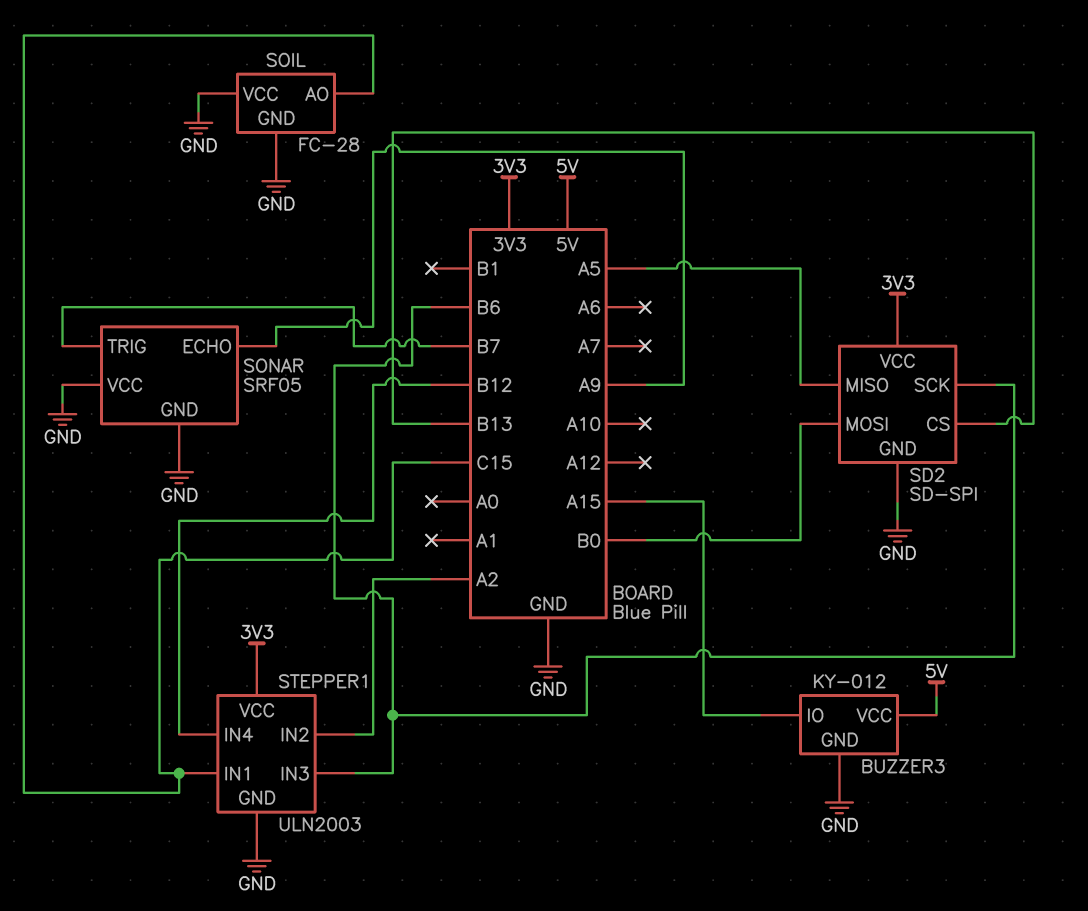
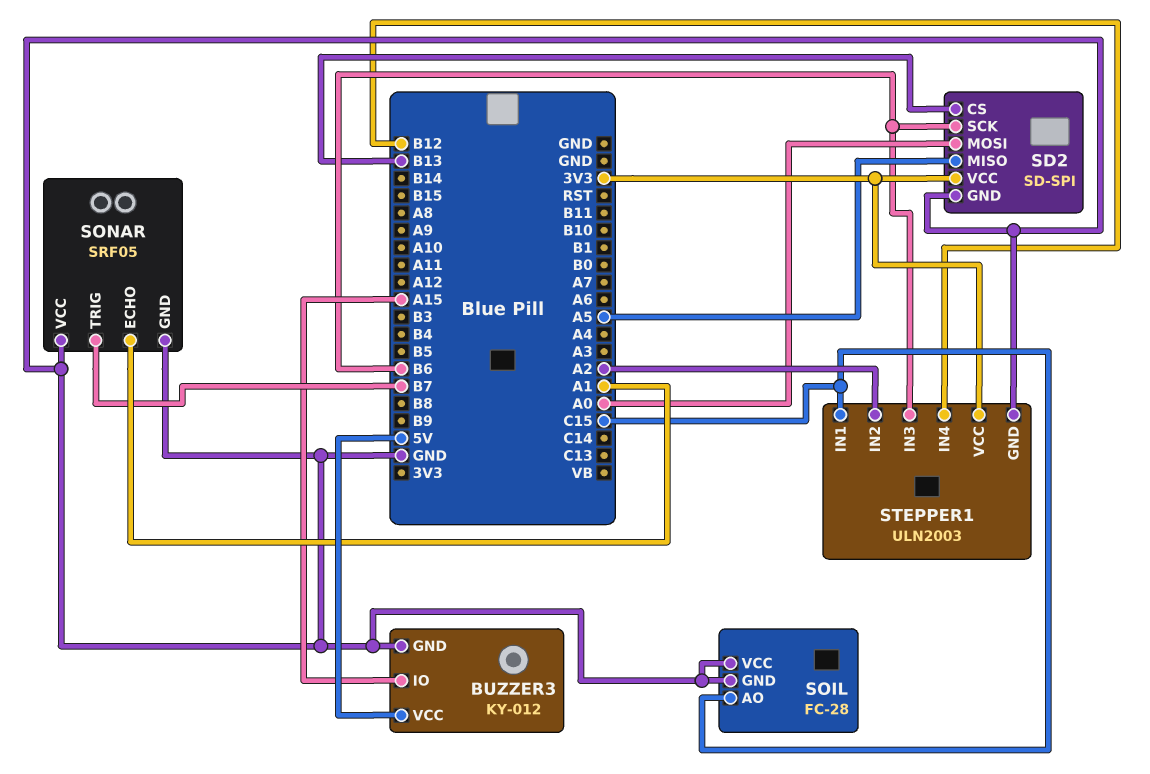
SD2 pin MOSI: B0 -> A0
SONAR pin ECHO: A9 -> A1

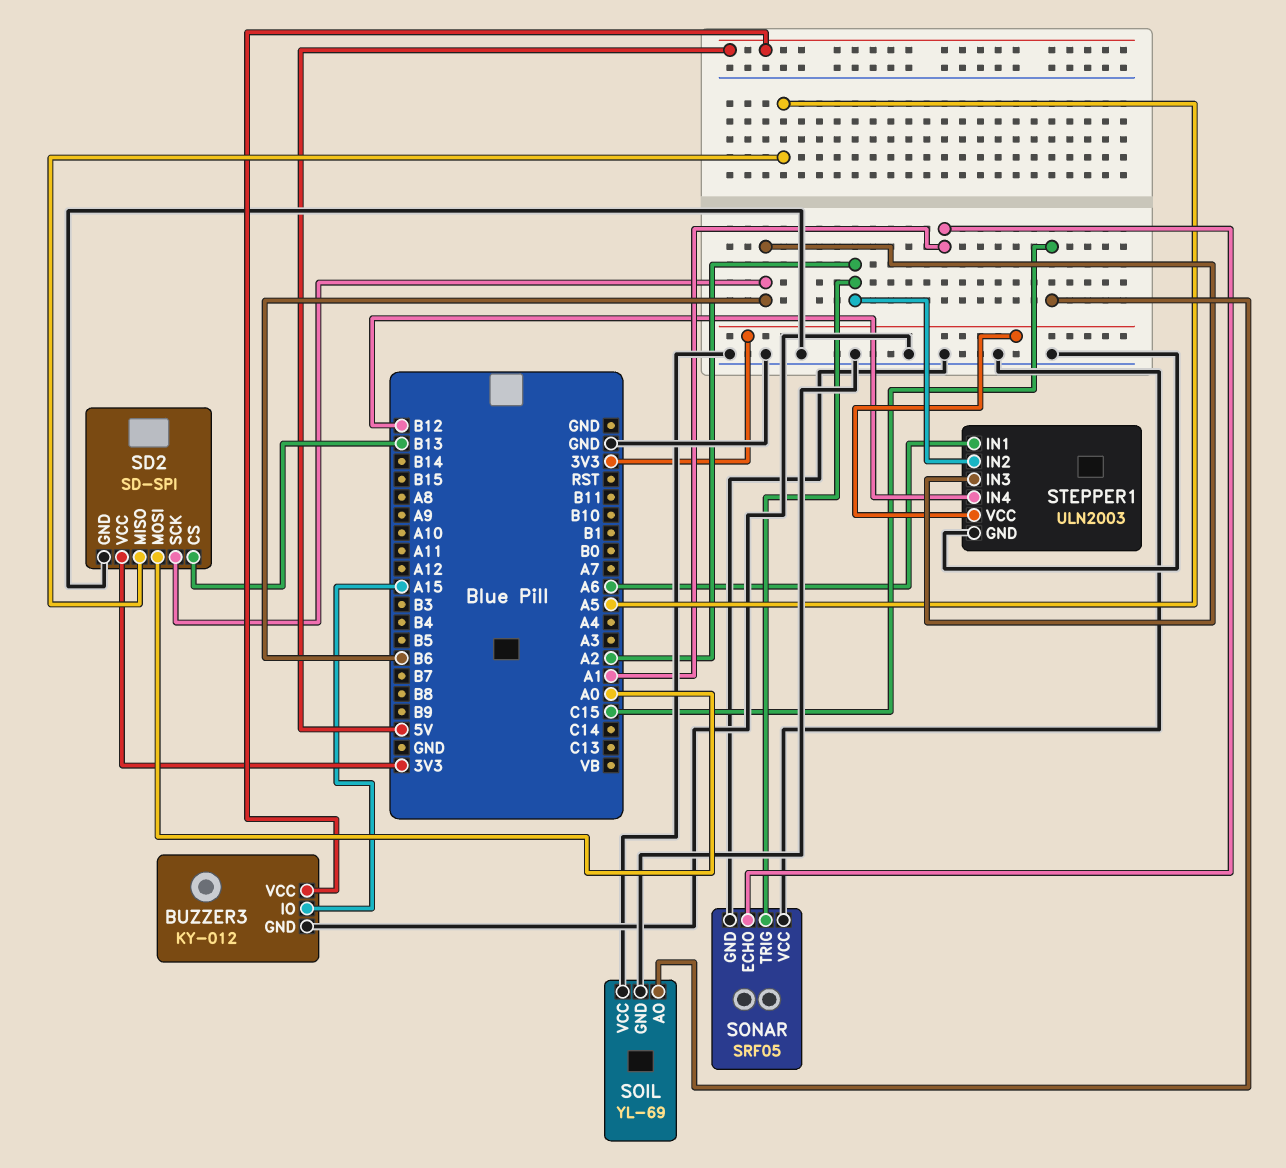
SOIL: FC-28 -> YL-69
SONAR pin TRIG: B7 -> A2
STEPPER1 pin IN1: C15 -> A6

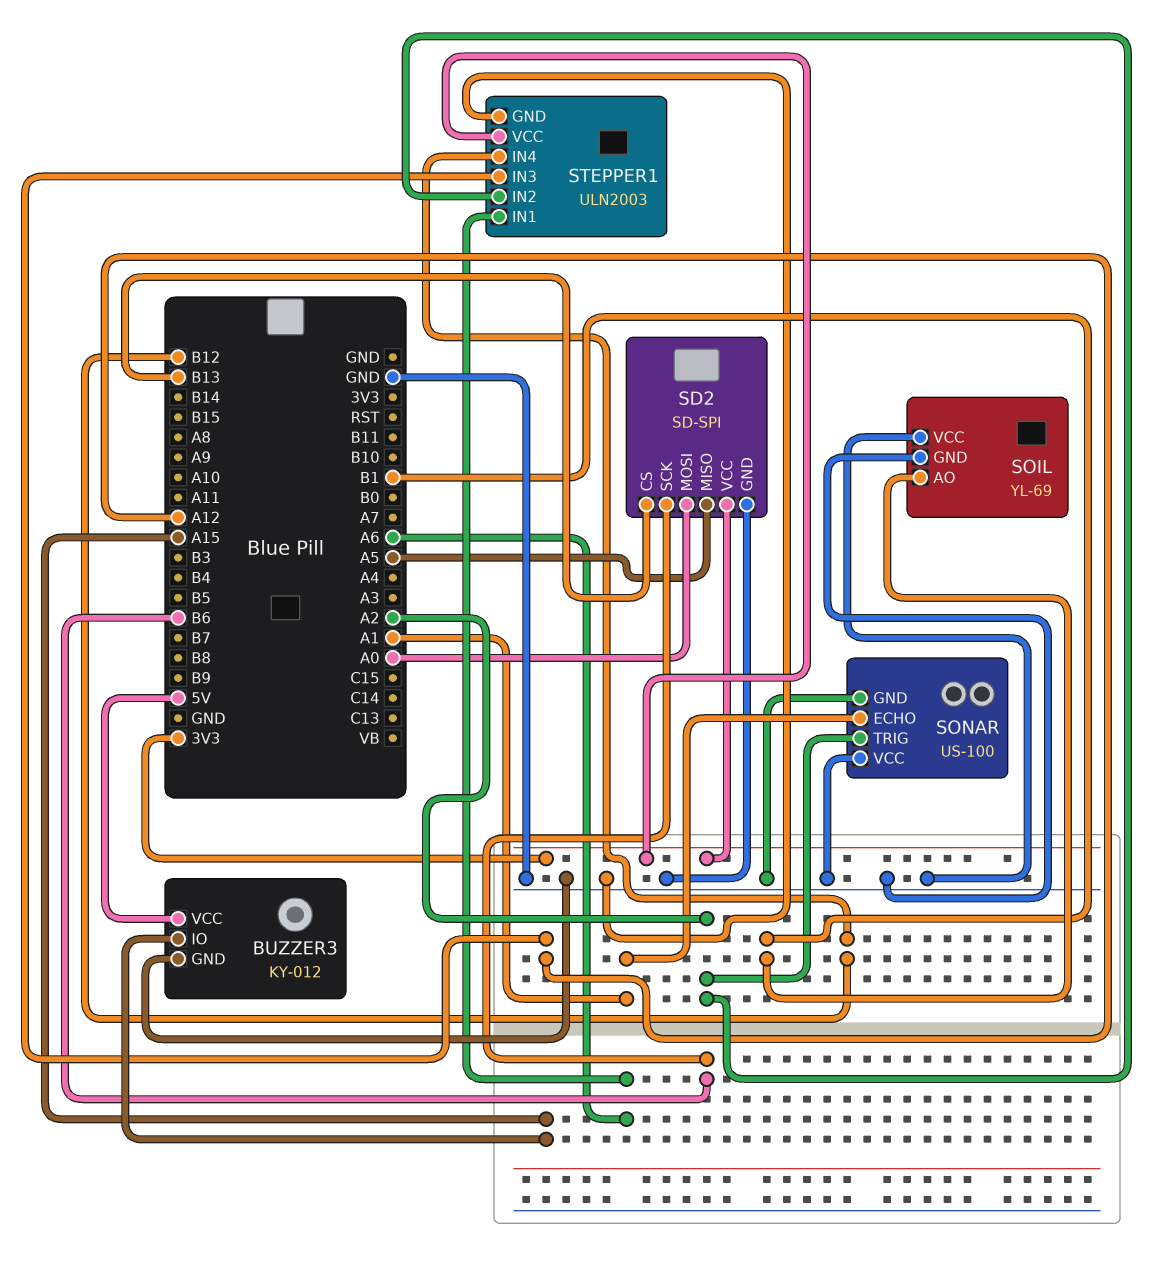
SOIL pin AO: C15 -> B1
SONAR: SRF05 -> US-100
STEPPER1 pin IN3: B6 -> A12

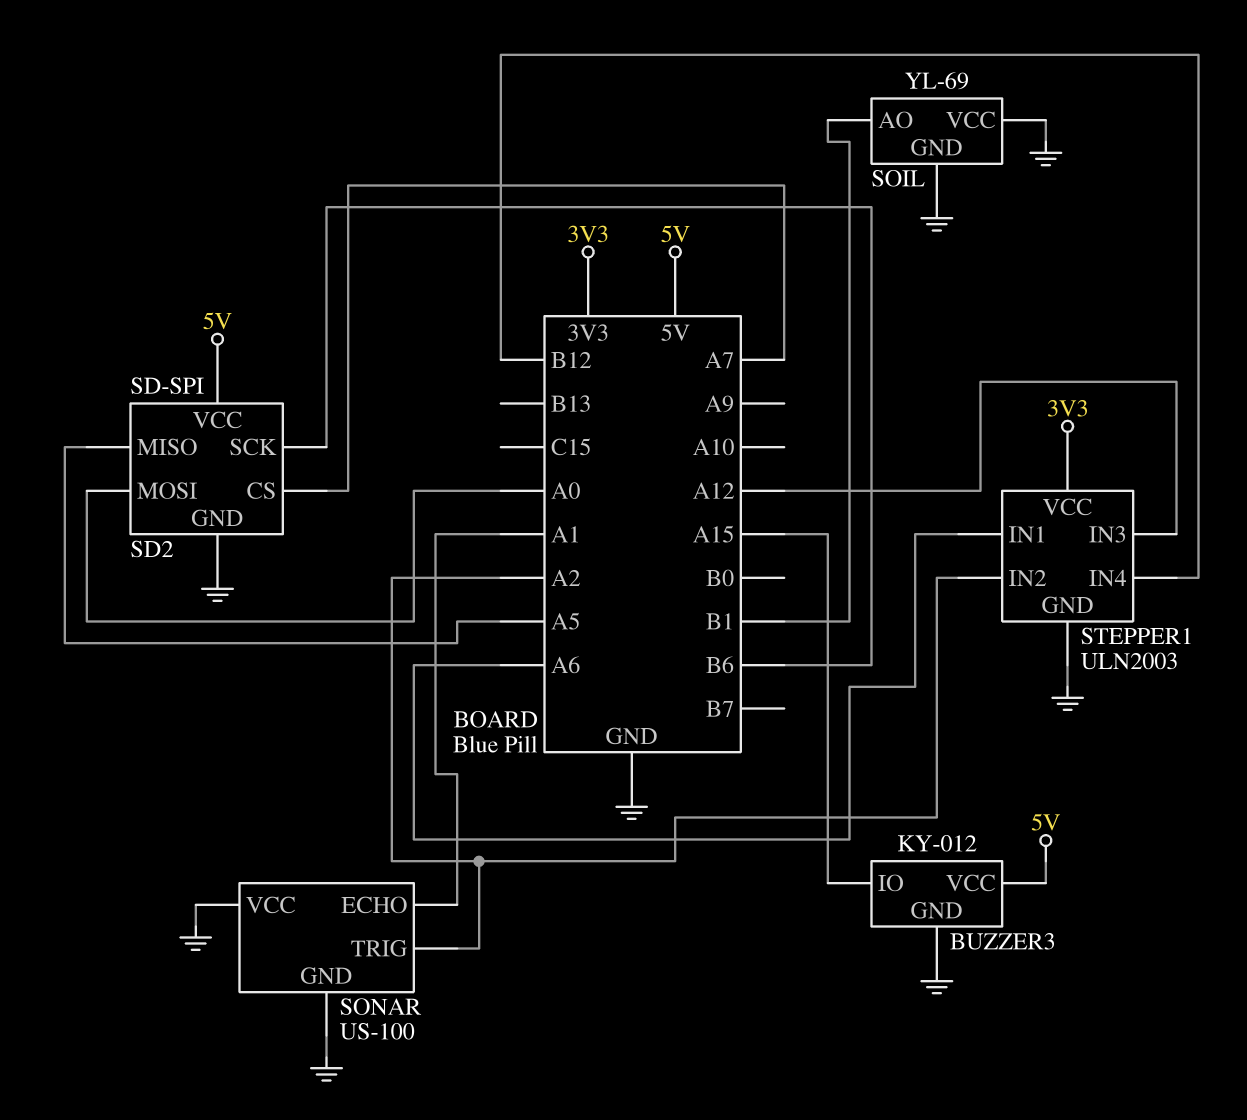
SD2 pin CS: B13 -> A7
SD2 pin VCC: 3V3 -> 5V

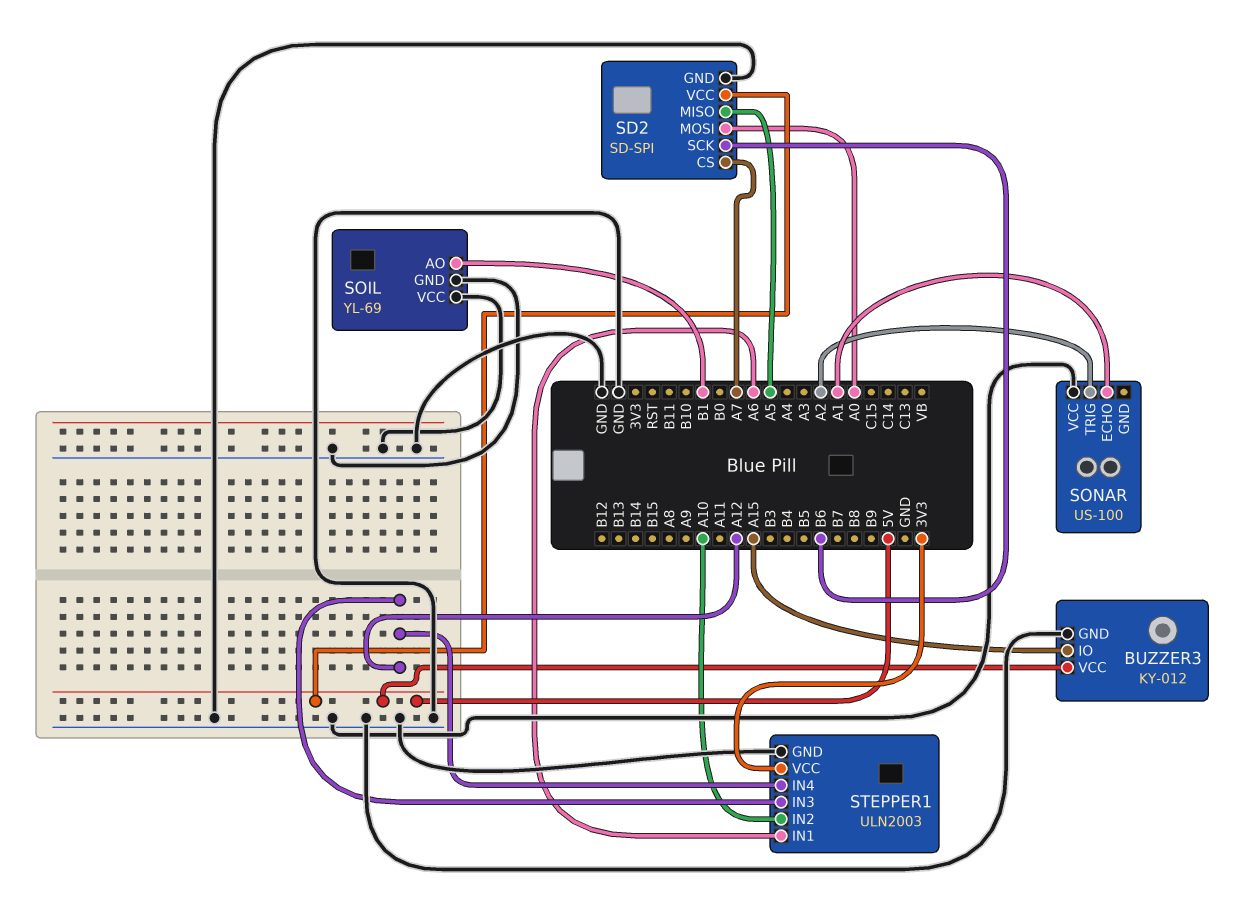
SONAR pin GND: GND -> none
STEPPER1 pin IN2: A2 -> A10
STEPPER1 pin IN4: B12 -> A12

